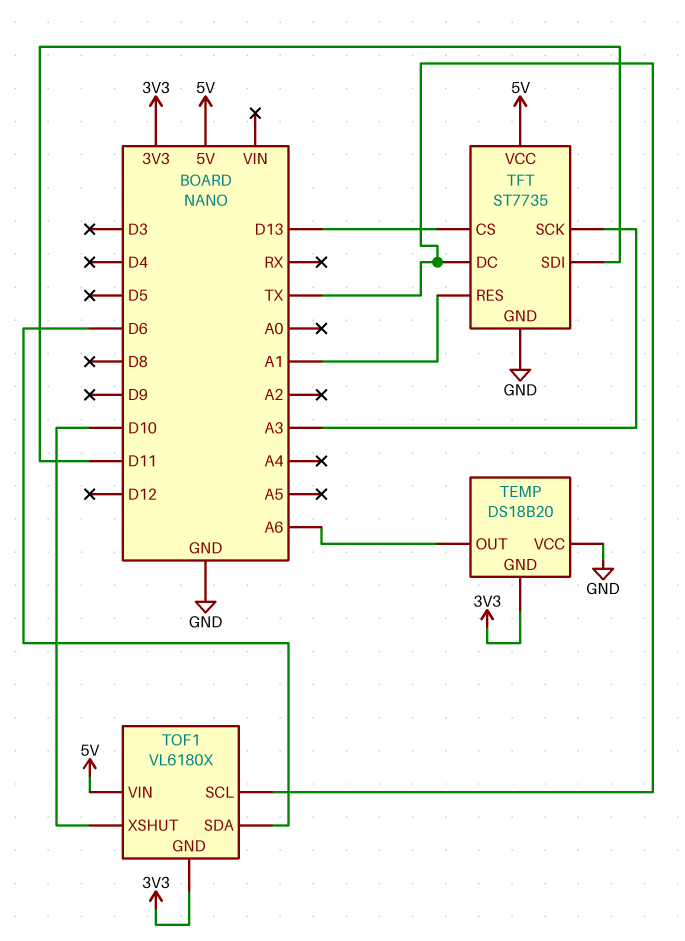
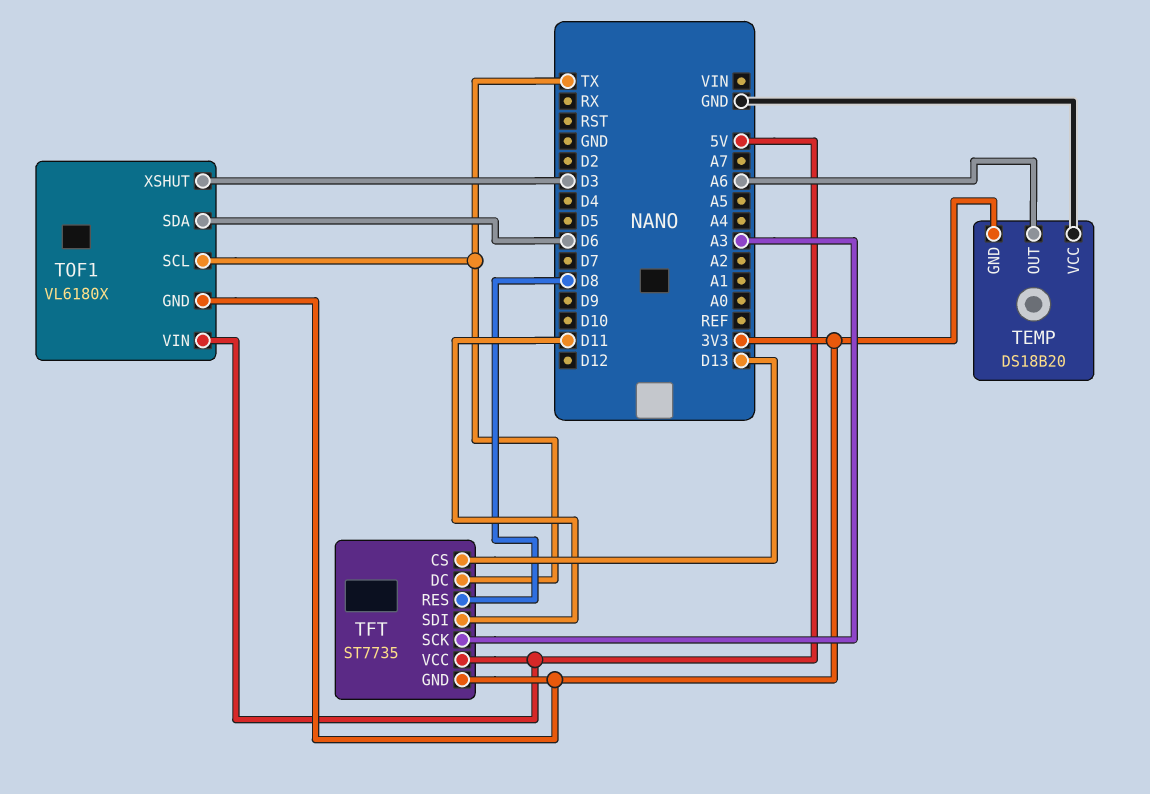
TFT pin GND: GND -> 3V3
TFT pin RES: A1 -> D8
TOF1 pin XSHUT: D10 -> D3

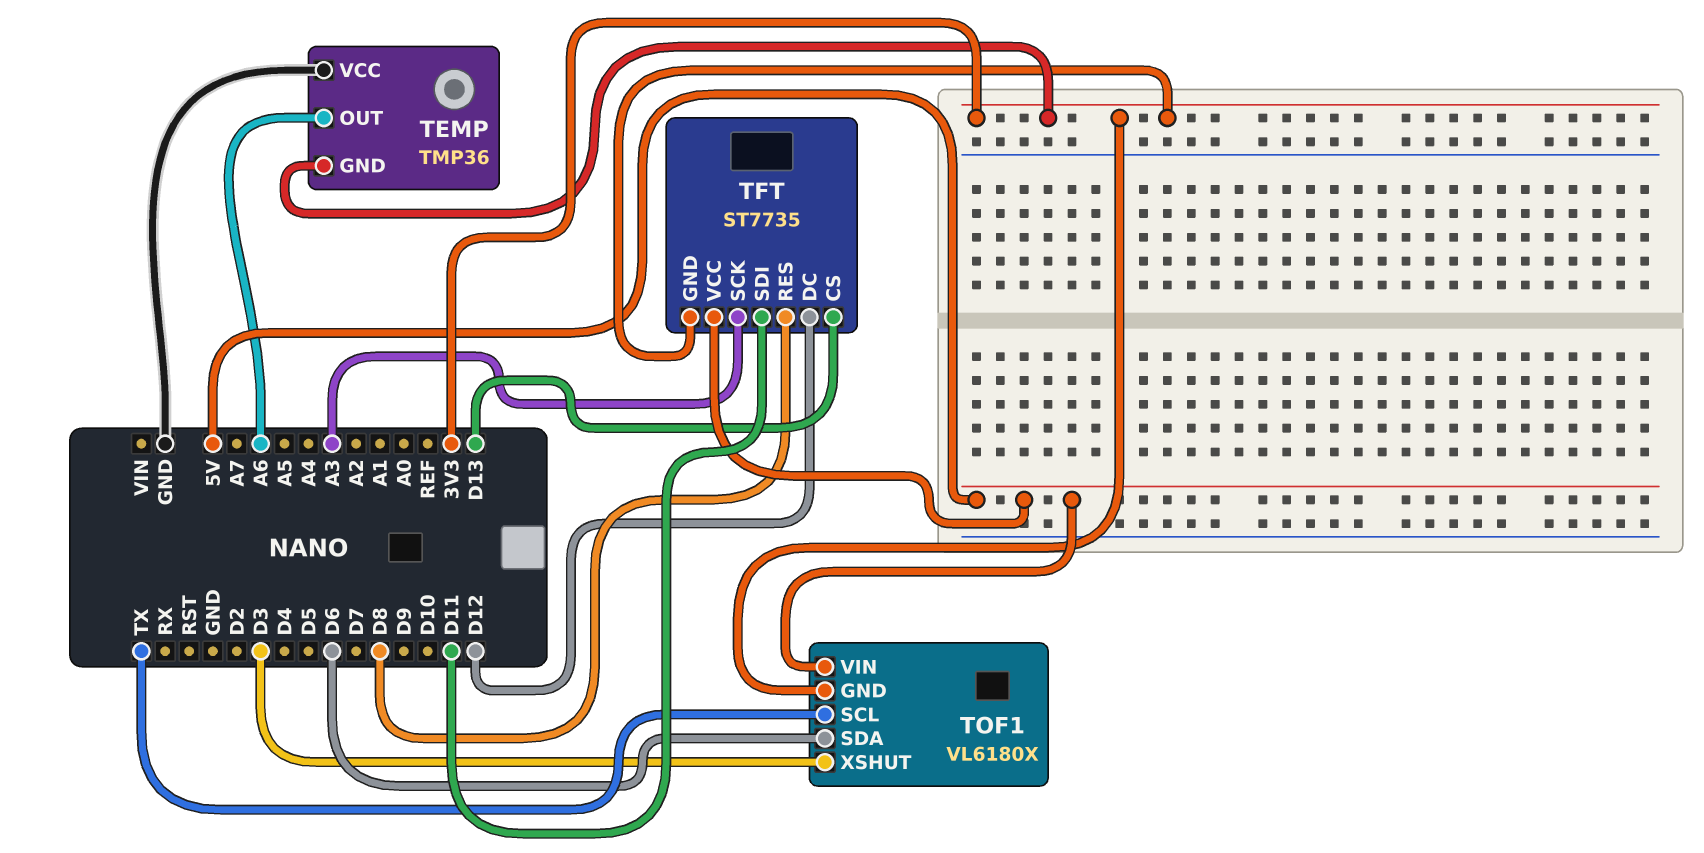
TEMP: DS18B20 -> TMP36
TFT pin DC: TX -> D12

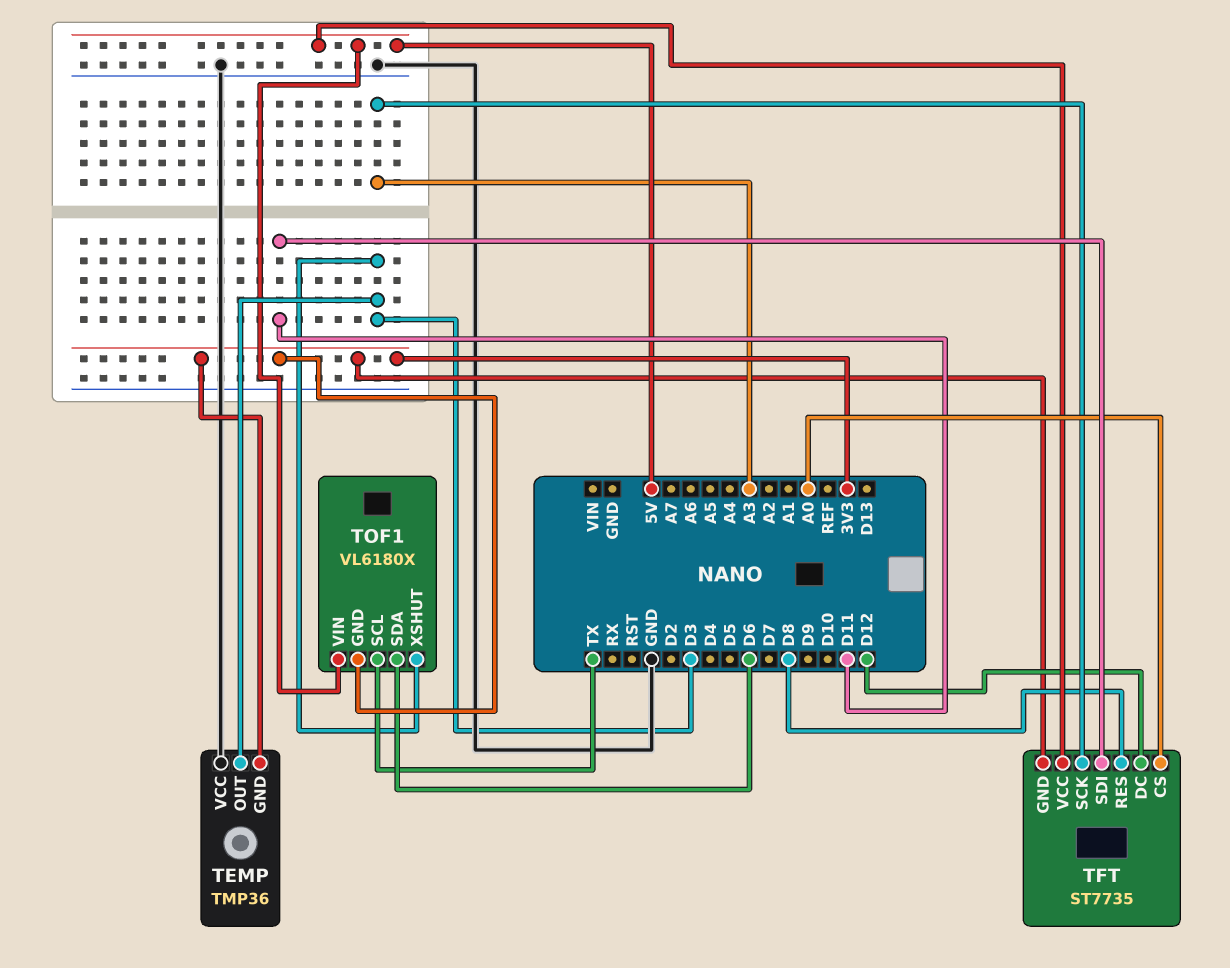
TEMP pin OUT: A6 -> D3
TFT pin CS: D13 -> A0

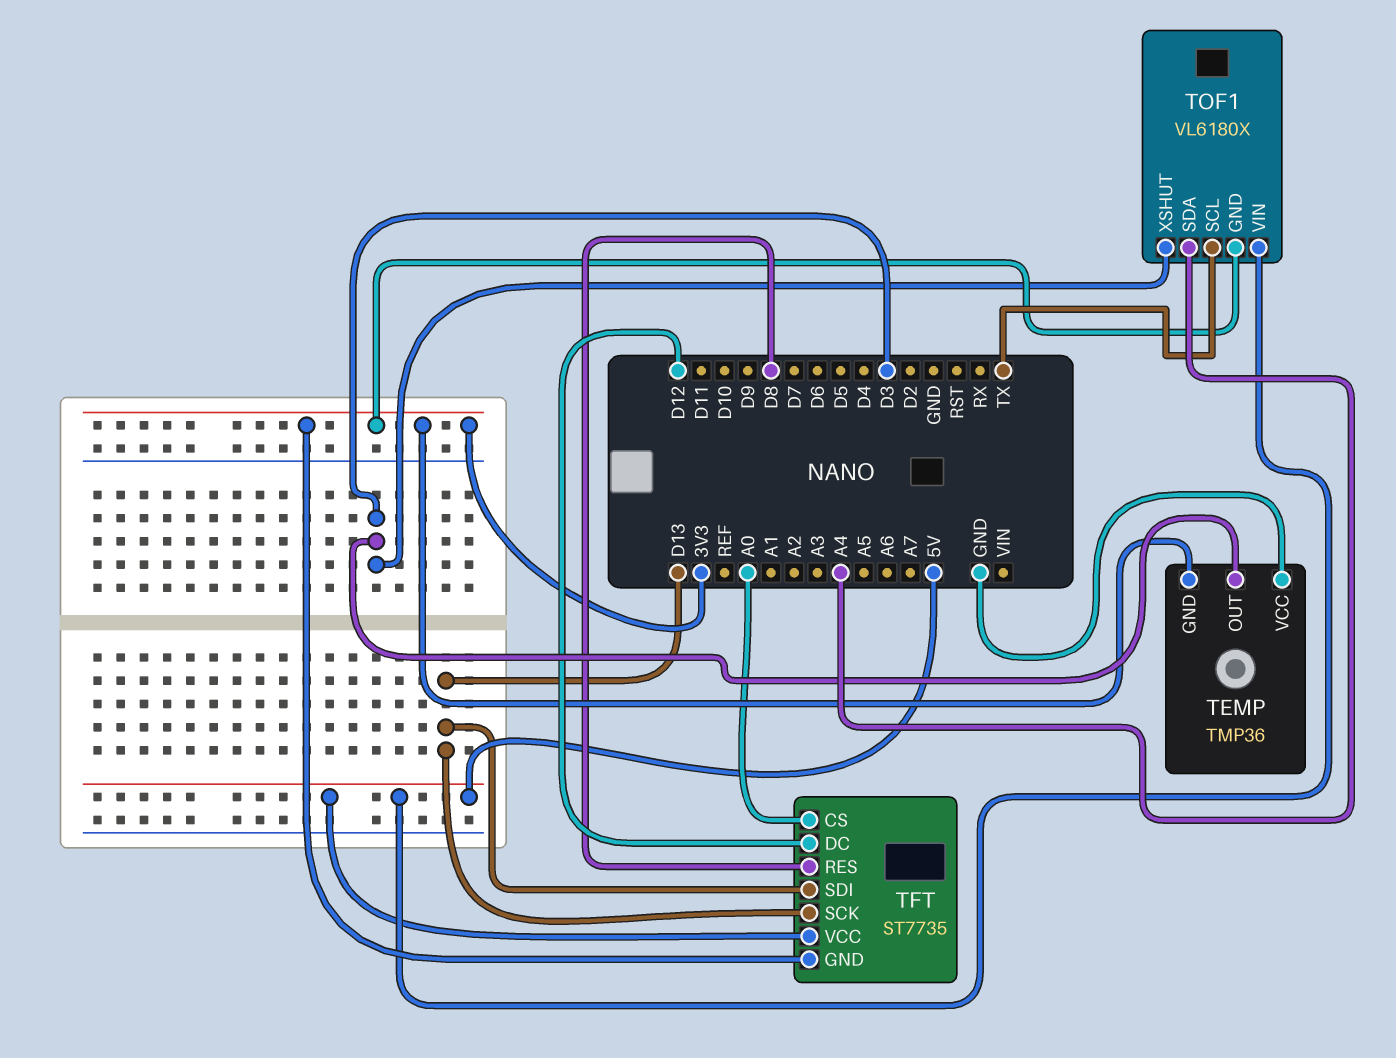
TFT pin SCK: A3 -> D13
TFT pin SDI: D11 -> D13
TOF1 pin SDA: D6 -> A4

